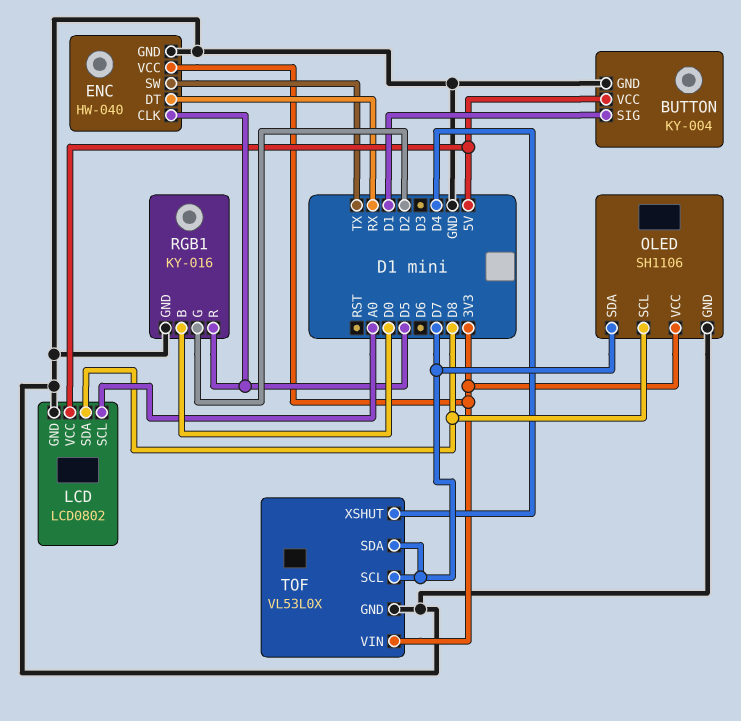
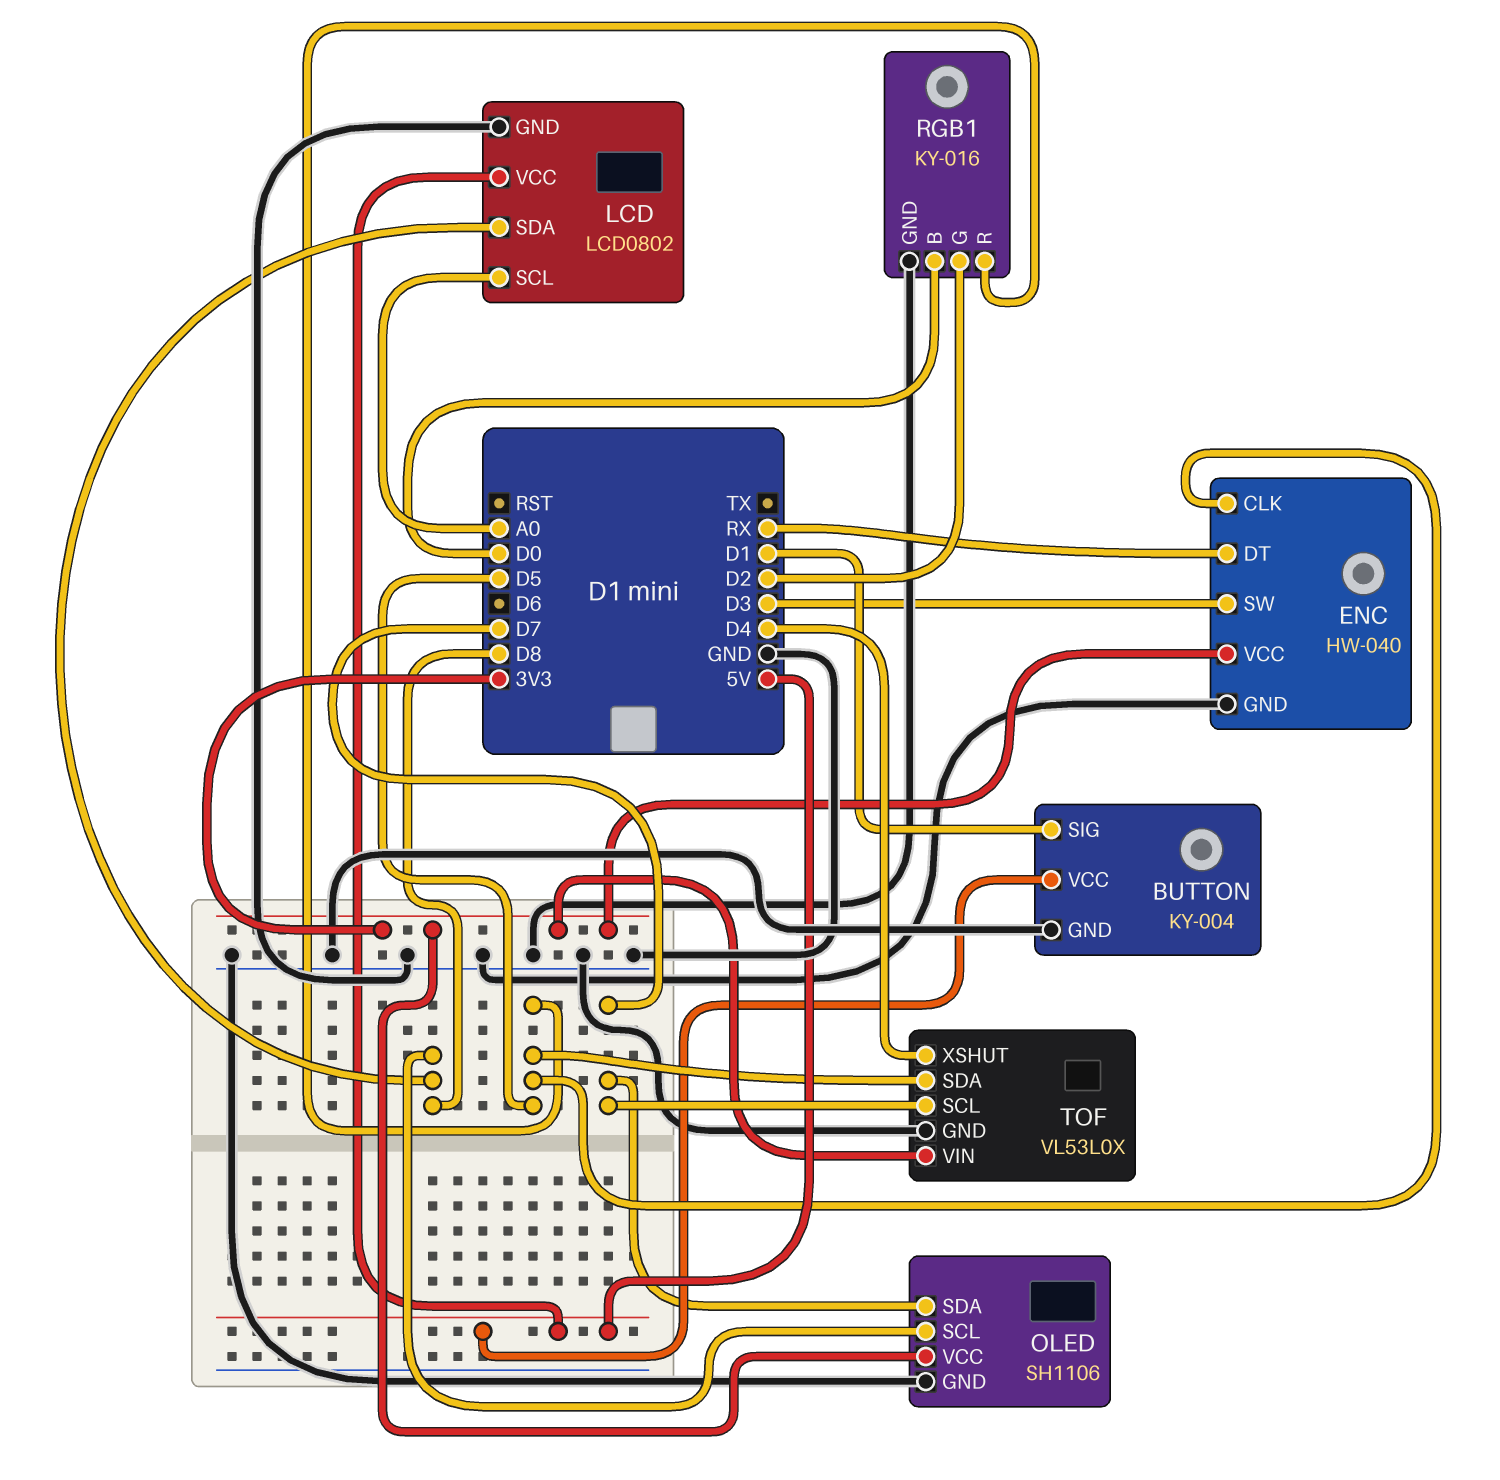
ENC pin SW: TX -> D3
TOF pin SDA: D7 -> D5

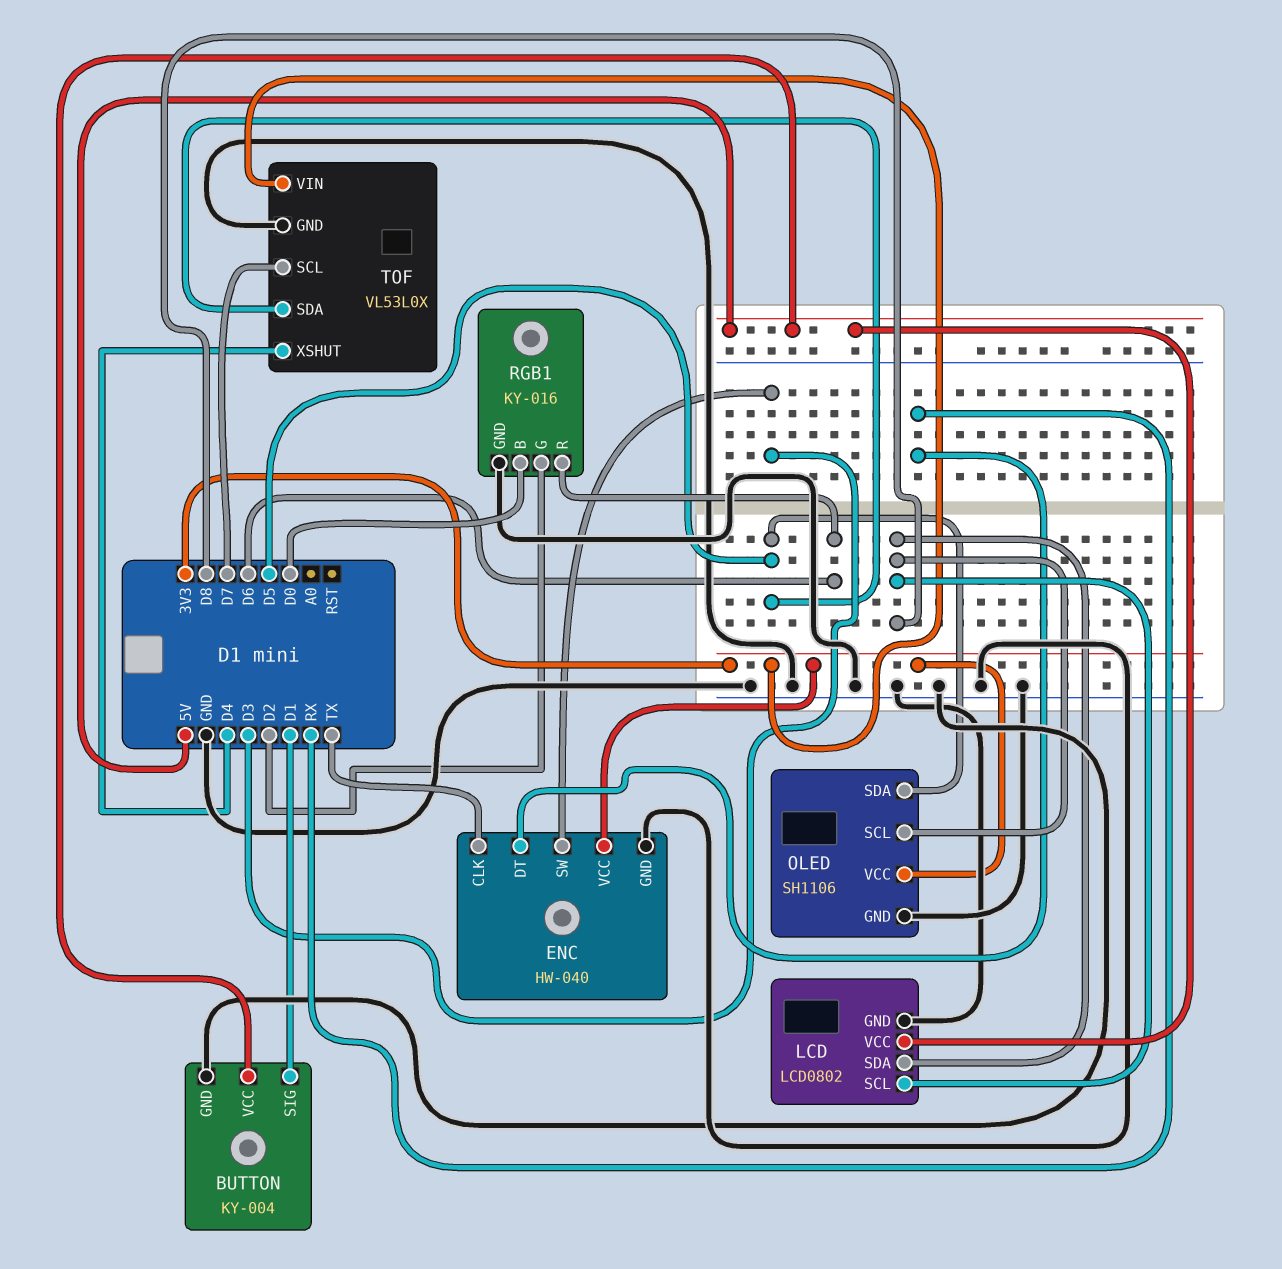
ENC pin CLK: D5 -> TX
LCD pin SCL: A0 -> D8
OLED pin SDA: D7 -> D5
RGB1 pin R: D5 -> D6

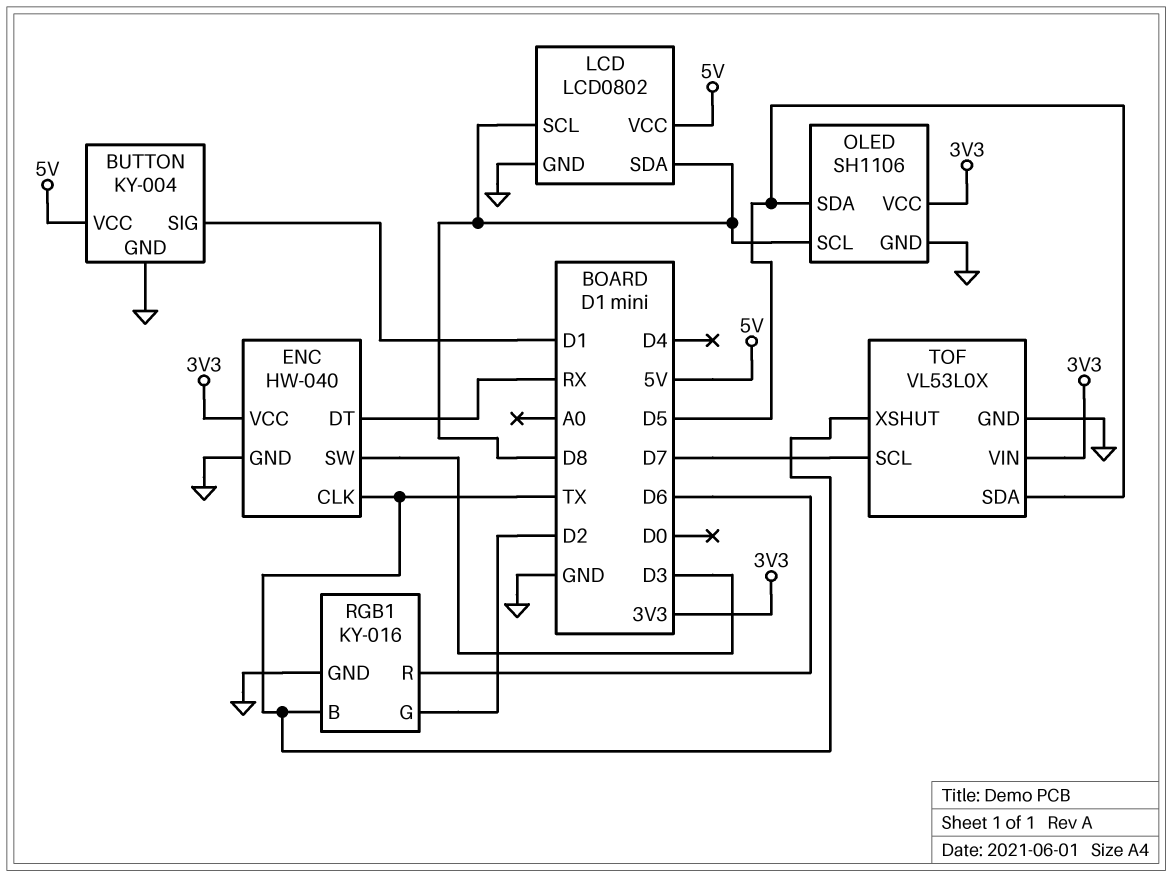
RGB1 pin B: D0 -> TX
TOF pin XSHUT: D4 -> TX

